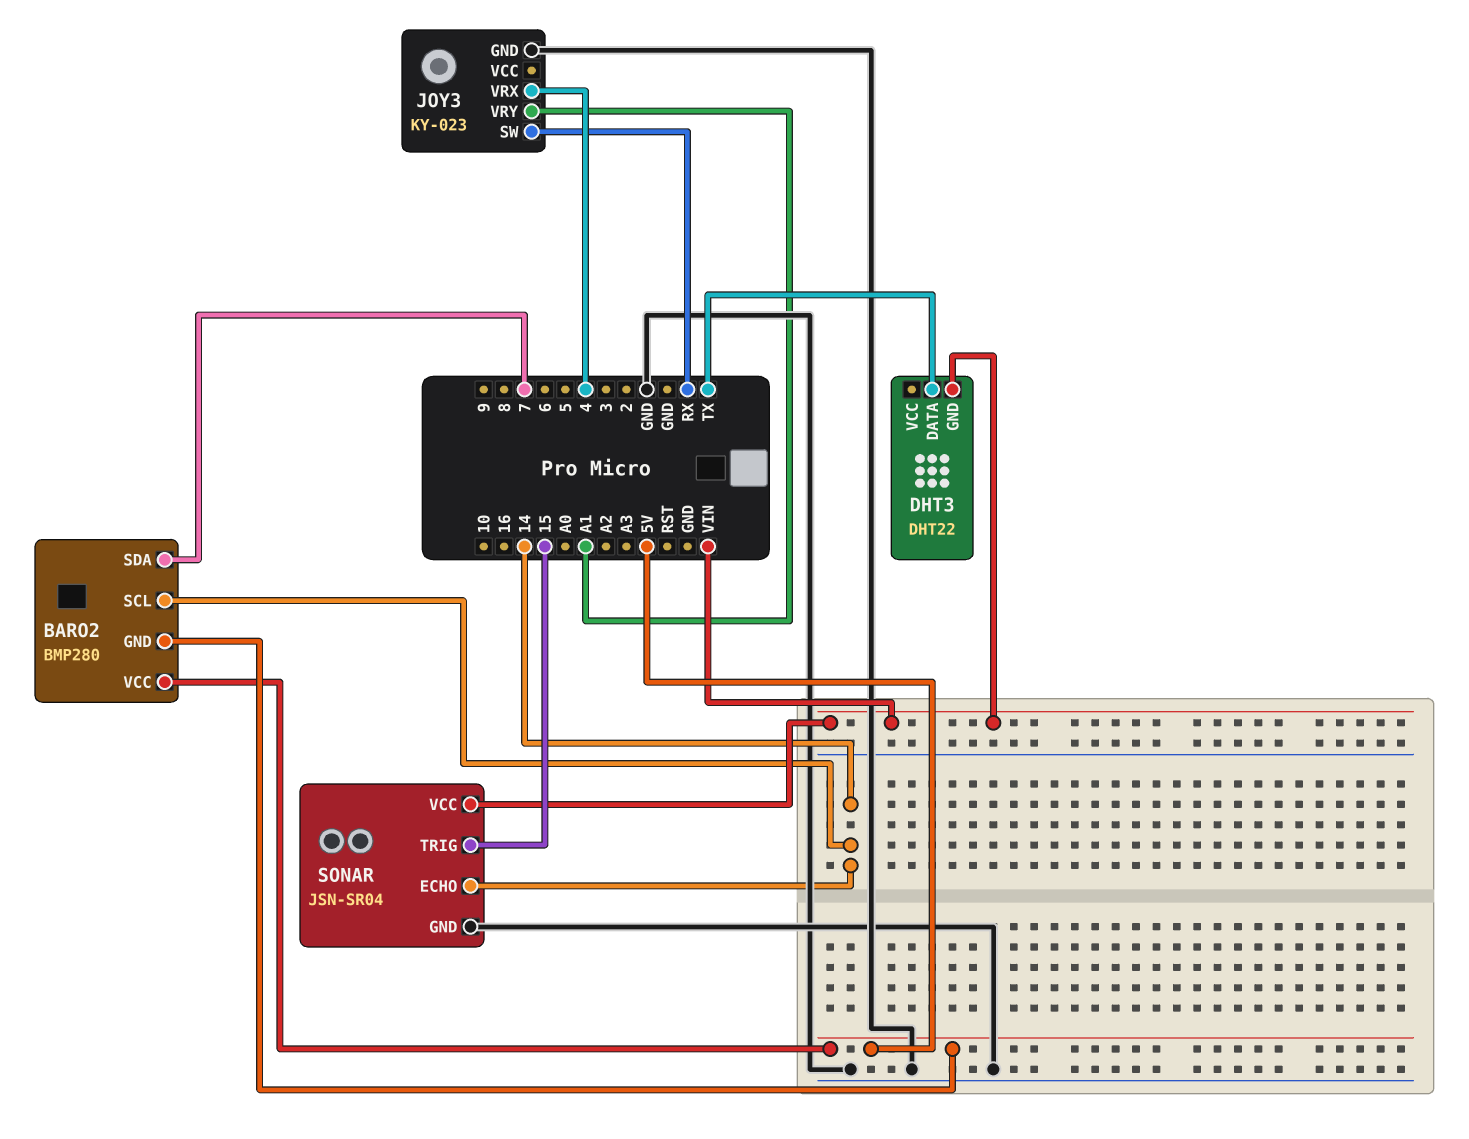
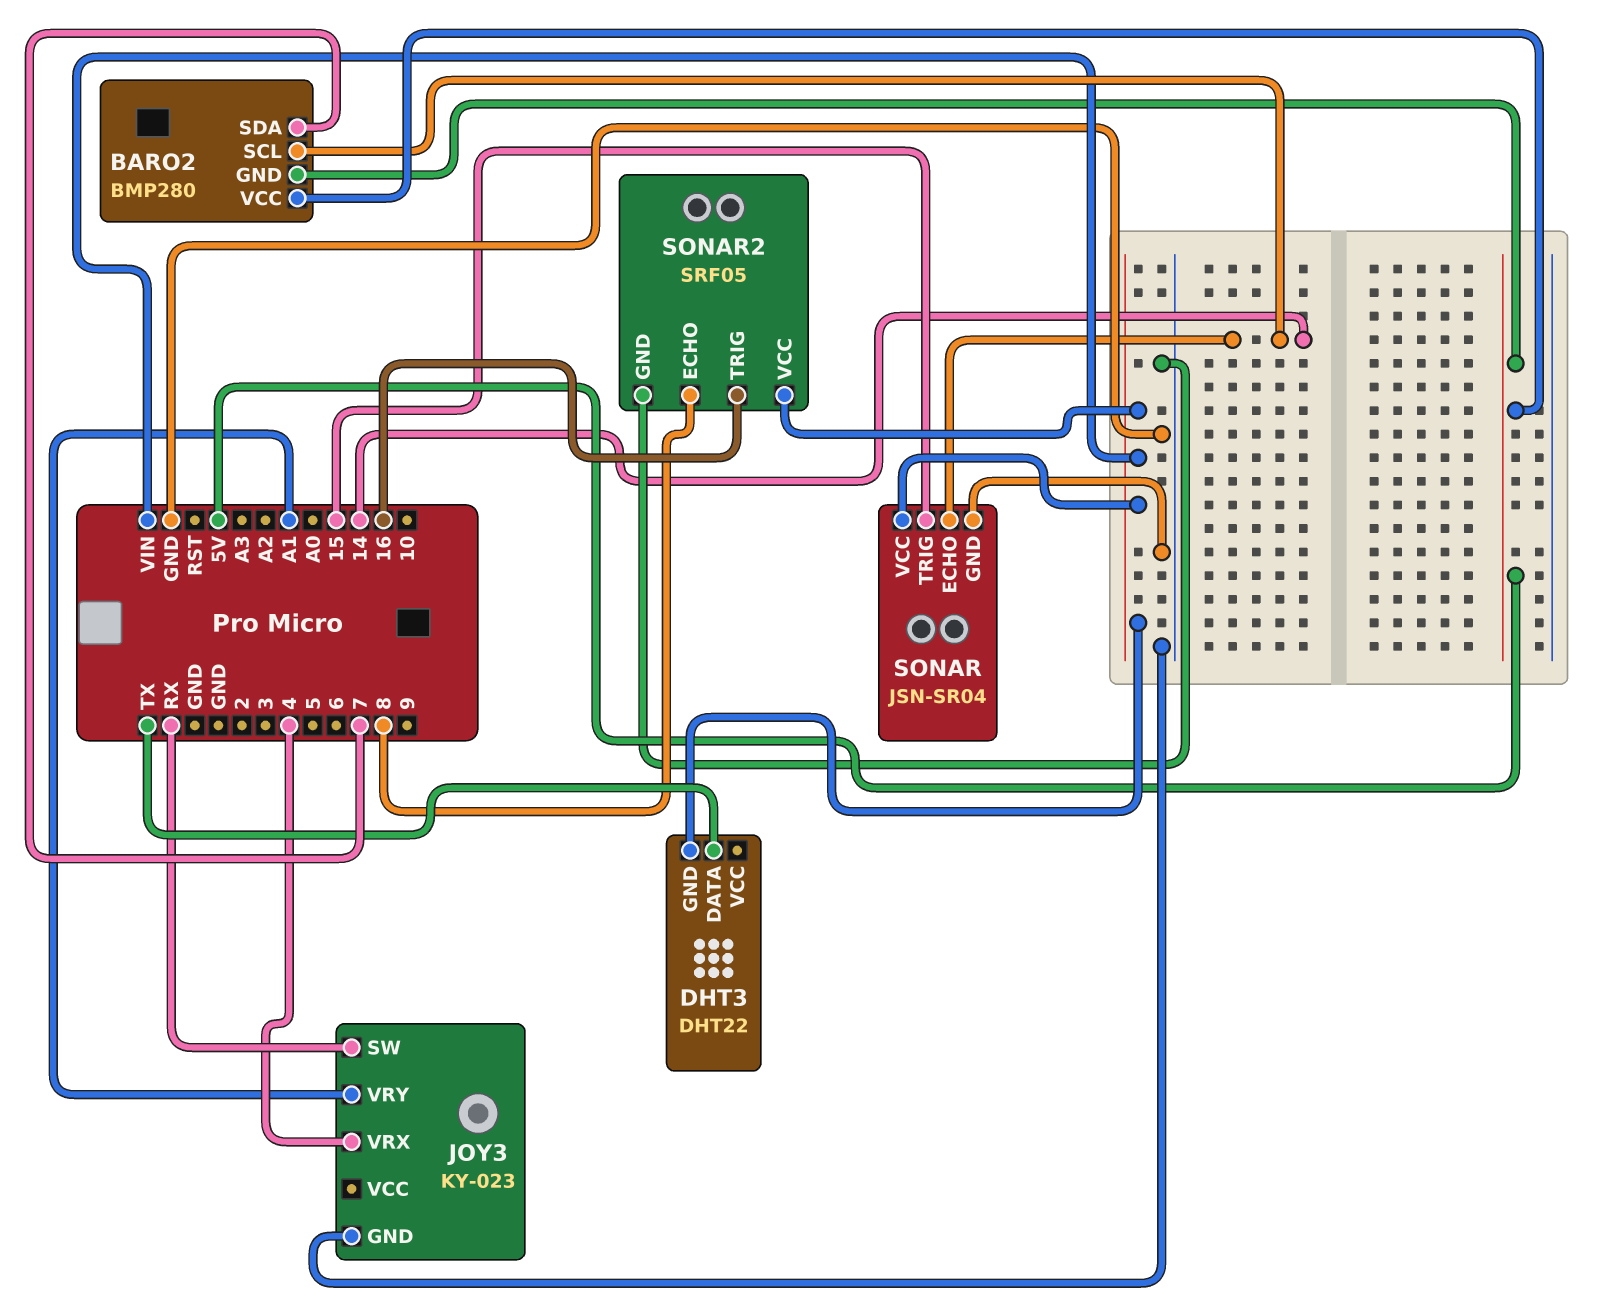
SONAR2: none -> SRF05
SONAR2 pin ECHO: none -> 8
SONAR2 pin GND: none -> GND
SONAR2 pin TRIG: none -> 16
SONAR2 pin VCC: none -> VIN

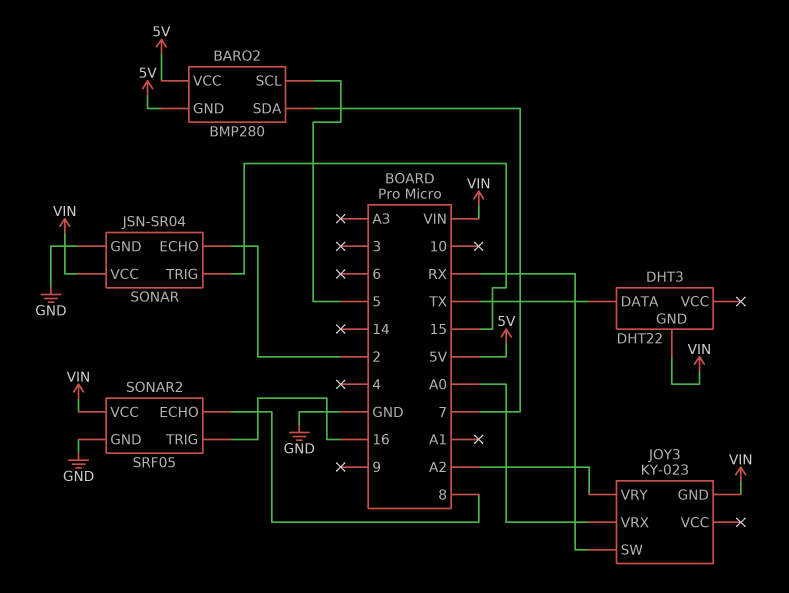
BARO2 pin SCL: 14 -> 5
JOY3 pin GND: GND -> VIN
JOY3 pin VRX: 4 -> A0
JOY3 pin VRY: A1 -> A2
SONAR pin ECHO: 14 -> 2

